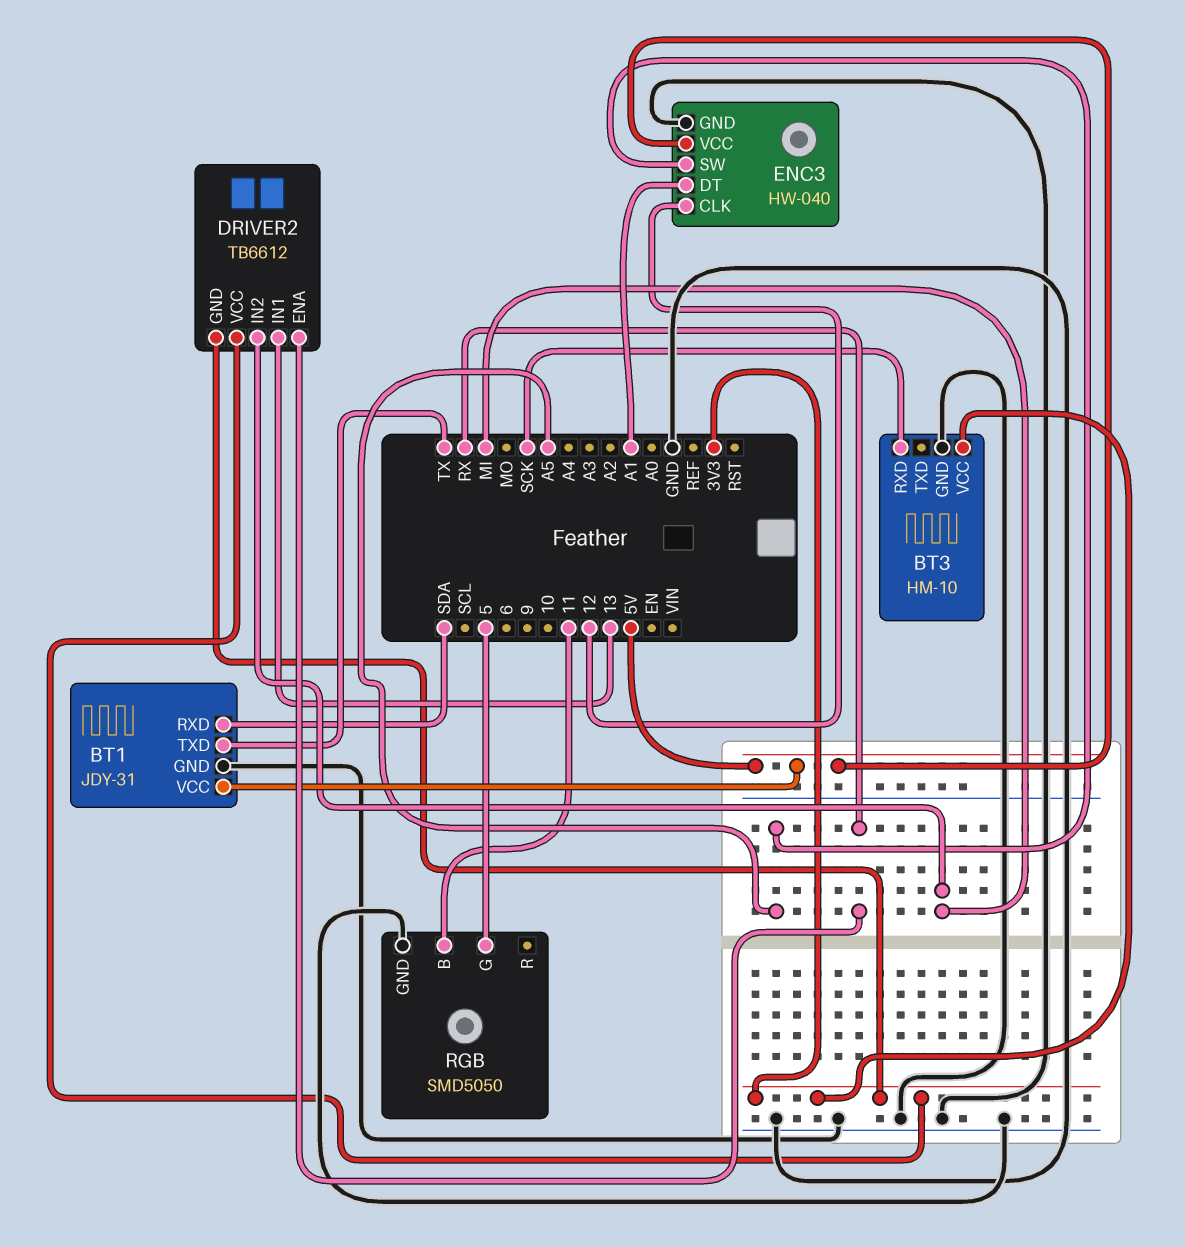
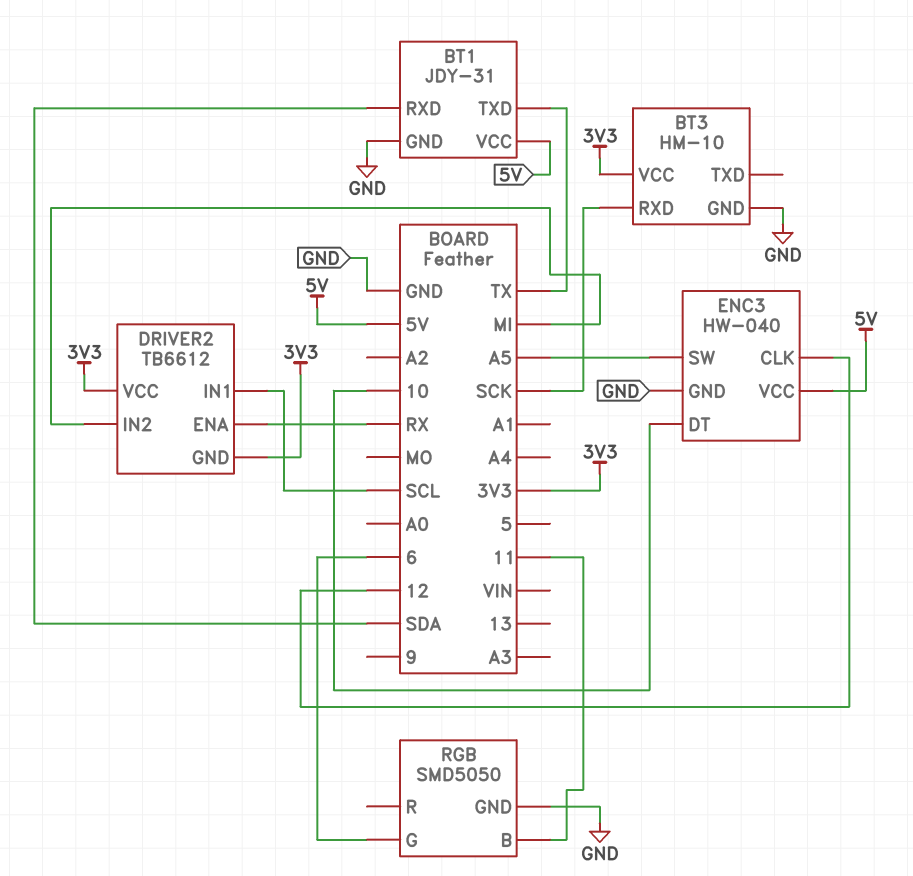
DRIVER2 pin IN1: 13 -> SCL
ENC3 pin DT: A1 -> 10
RGB pin G: 5 -> 6

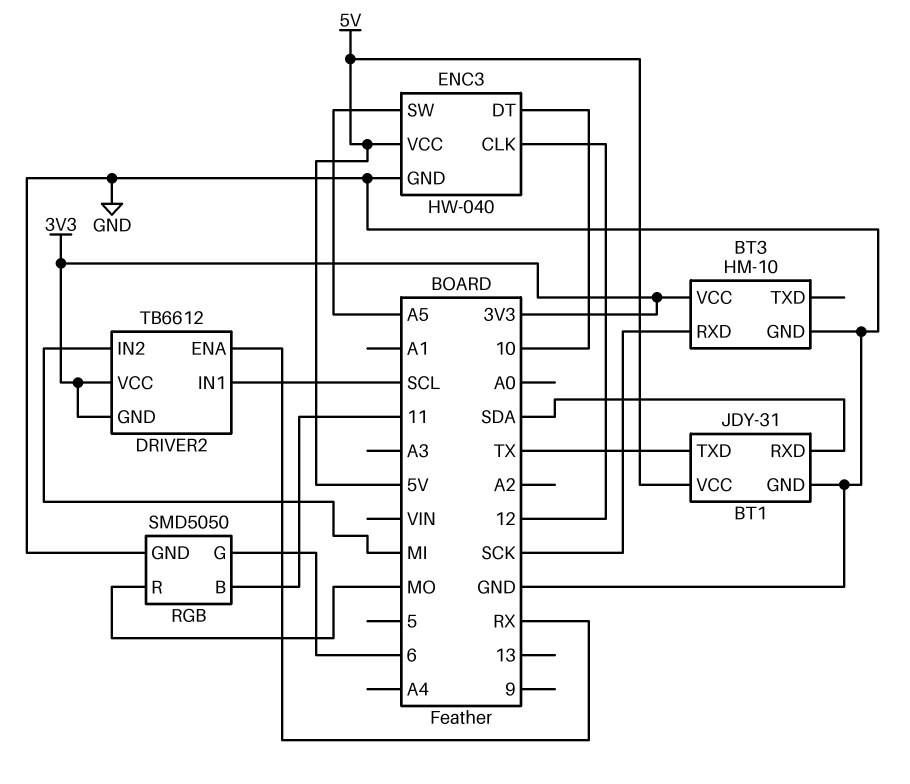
RGB pin R: none -> MO

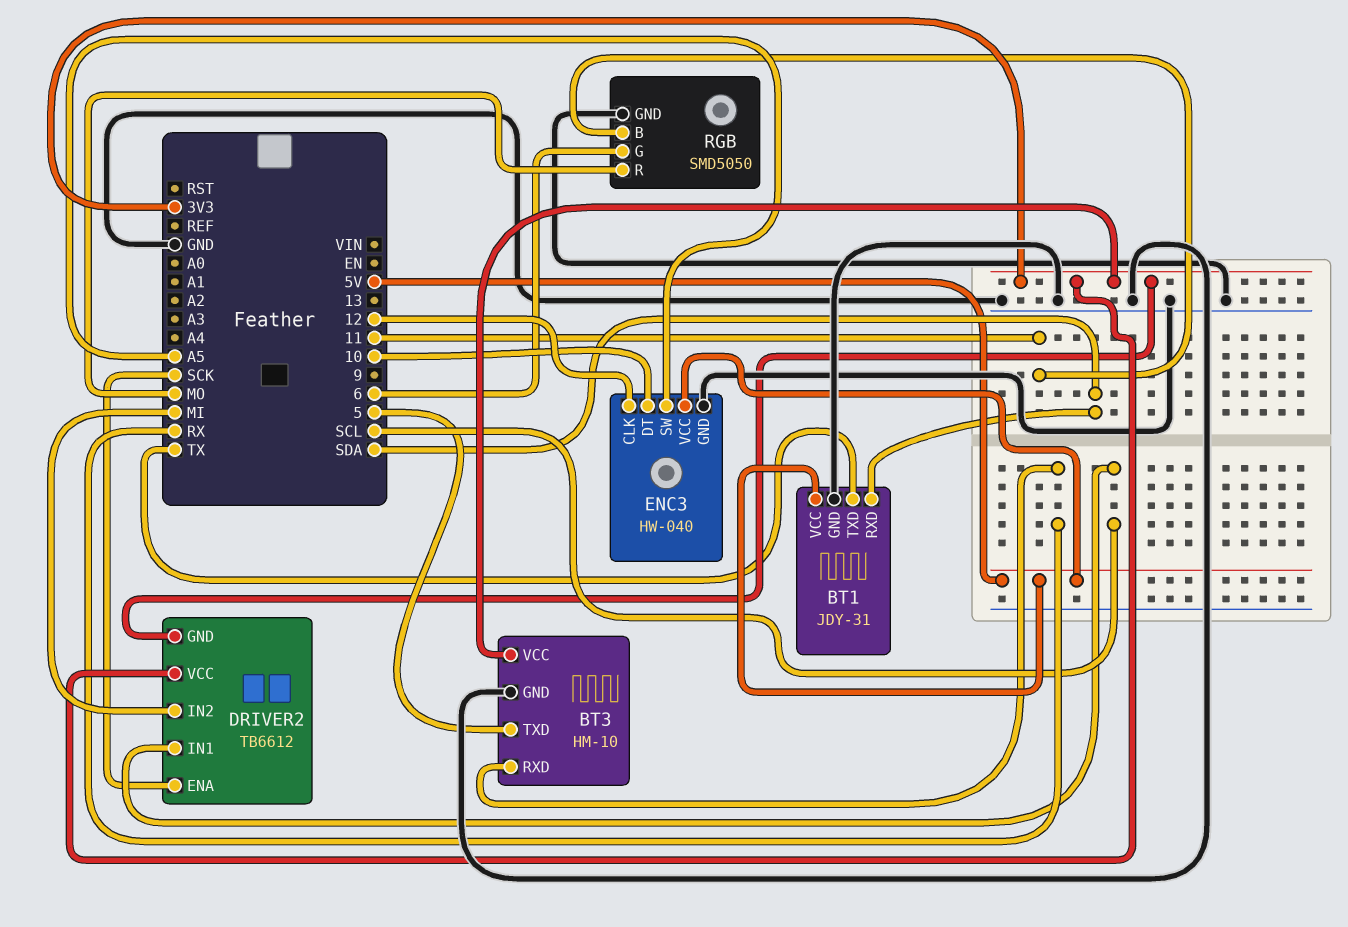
BT3 pin RXD: SCK -> RX
BT3 pin TXD: none -> 5
DRIVER2 pin ENA: RX -> SCK

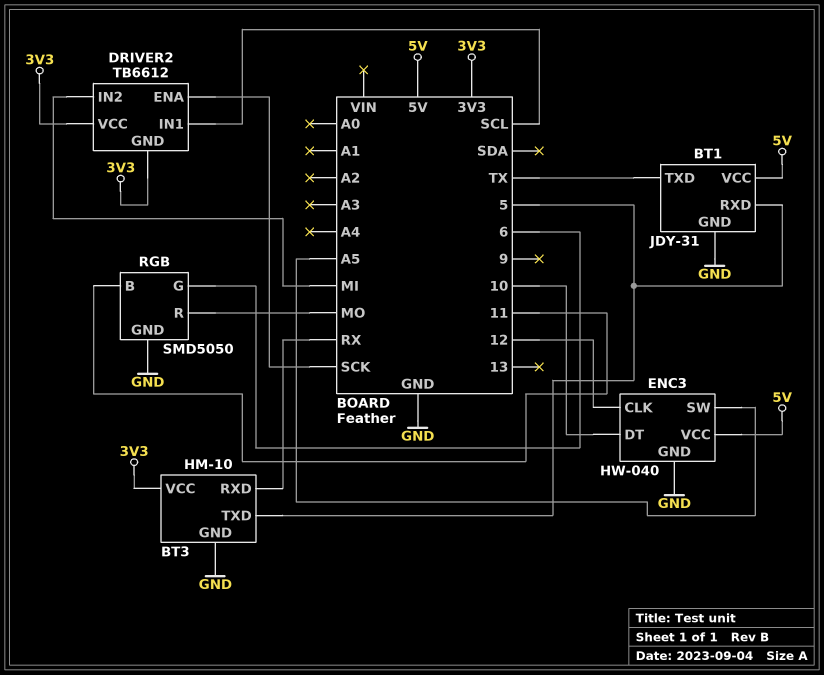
BT1 pin RXD: SDA -> 5

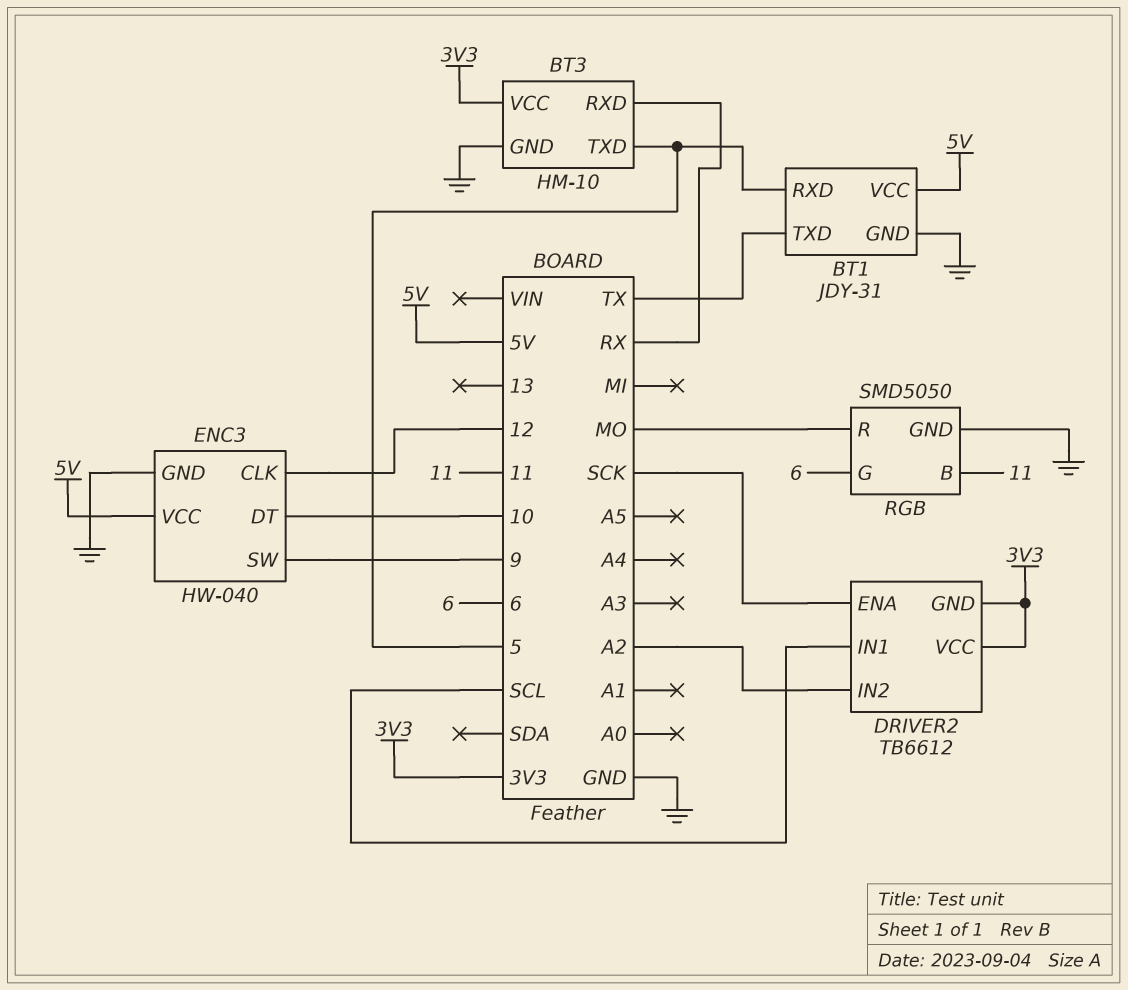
DRIVER2 pin IN2: MI -> A2
ENC3 pin SW: A5 -> 9

